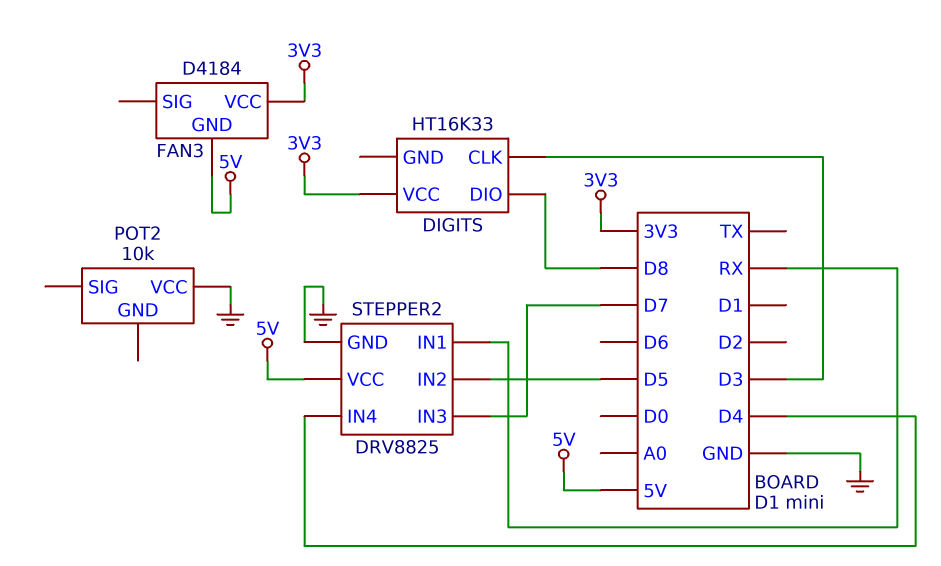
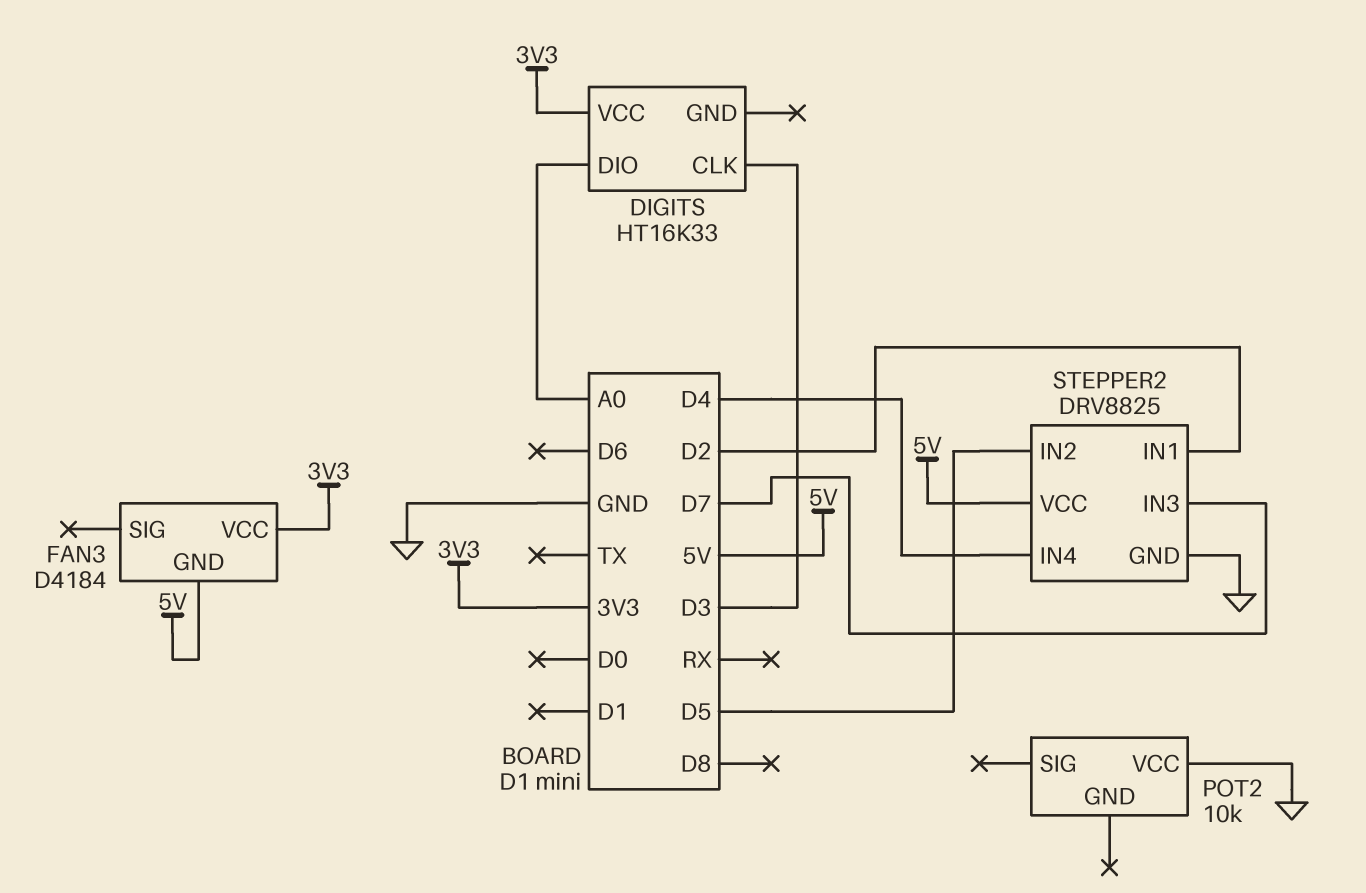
DIGITS pin DIO: D8 -> A0
STEPPER2 pin IN1: RX -> D2

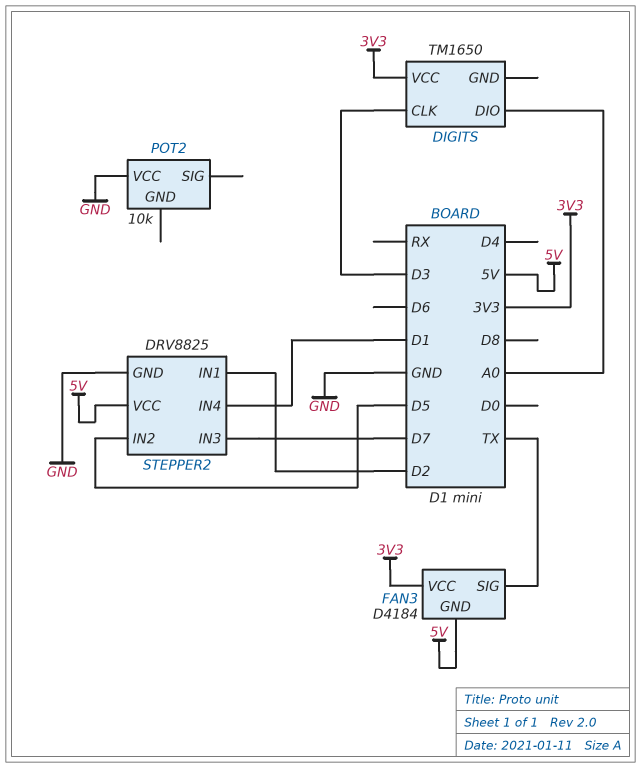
DIGITS: HT16K33 -> TM1650
FAN3 pin SIG: none -> TX
STEPPER2 pin IN4: D4 -> D1

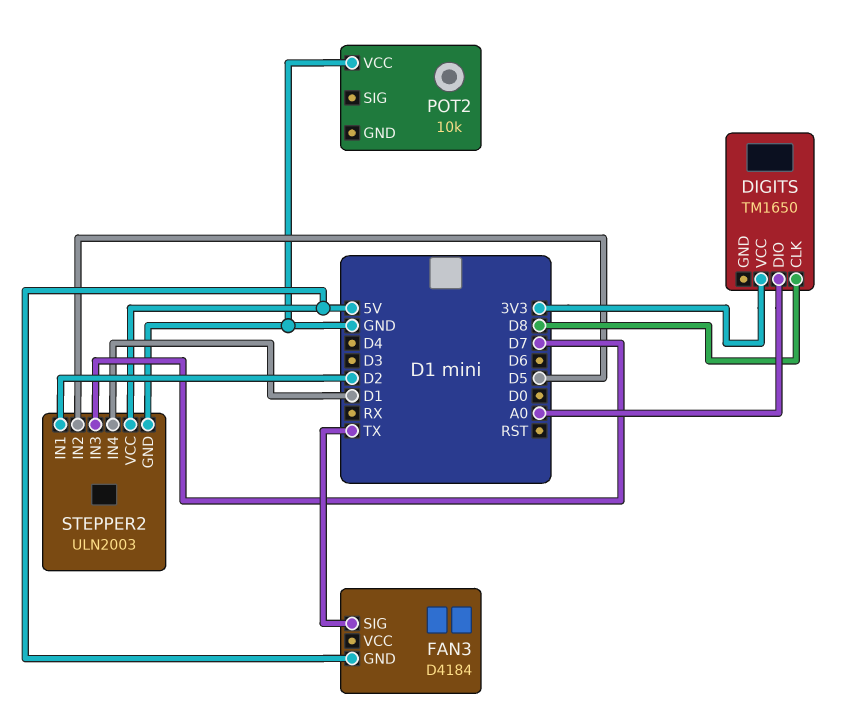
DIGITS pin CLK: D3 -> D8
FAN3 pin VCC: 3V3 -> none
STEPPER2: DRV8825 -> ULN2003

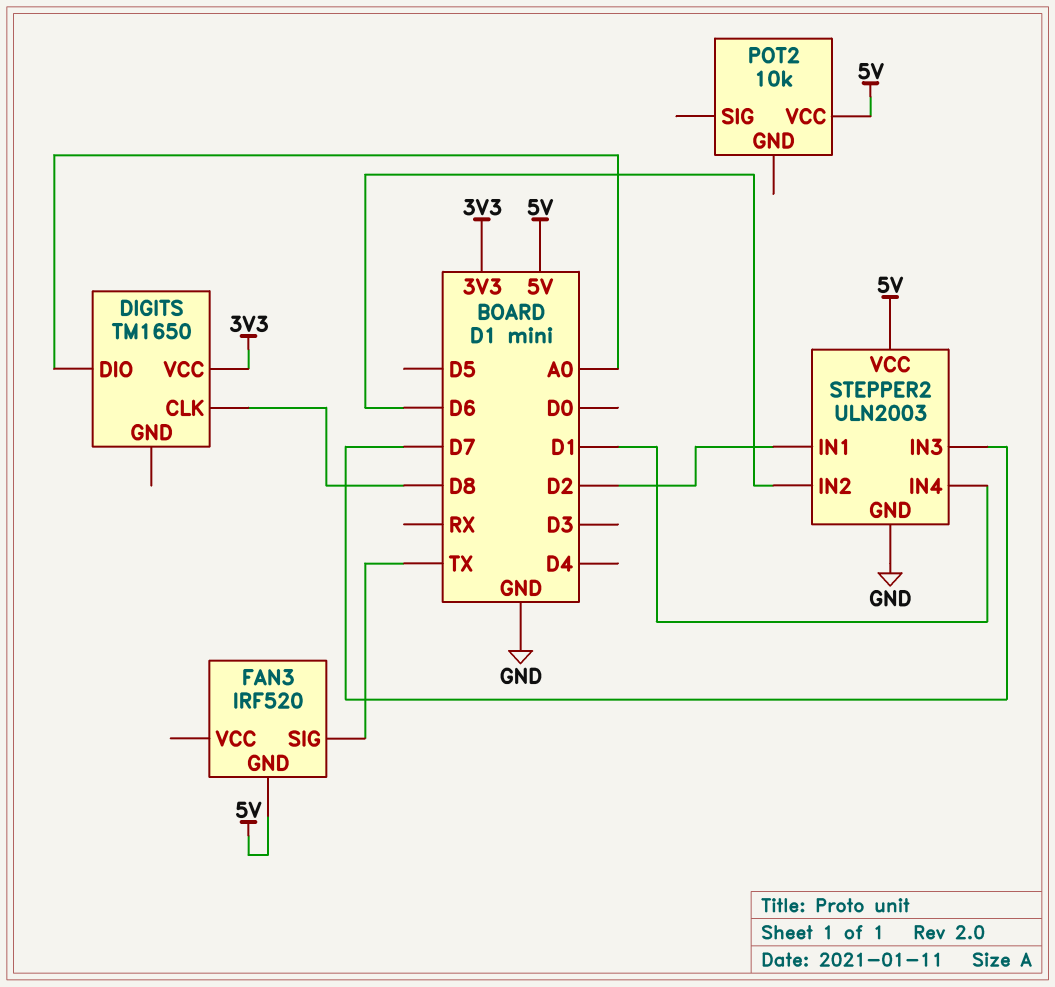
FAN3: D4184 -> IRF520
POT2 pin VCC: GND -> 5V
STEPPER2 pin IN2: D5 -> D6

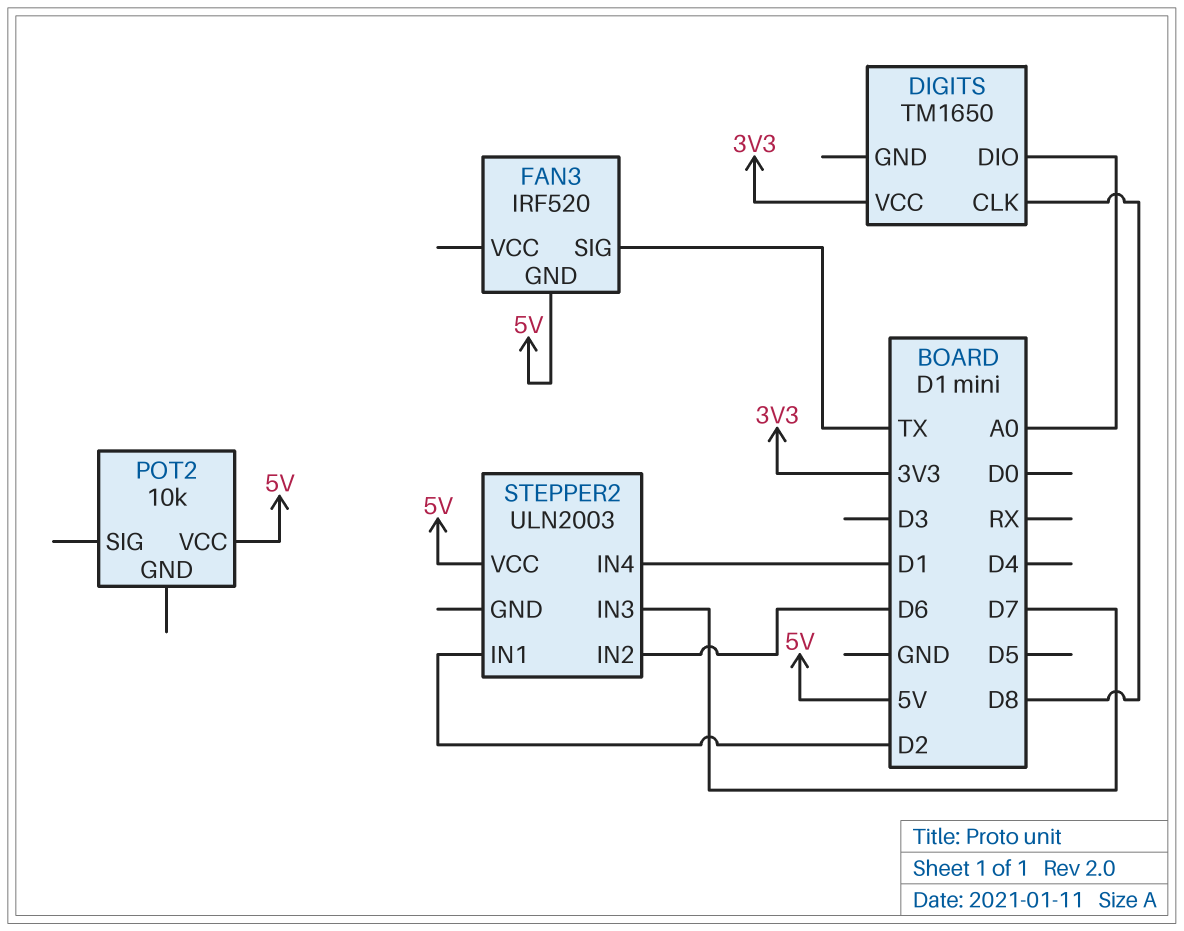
STEPPER2 pin GND: GND -> none

